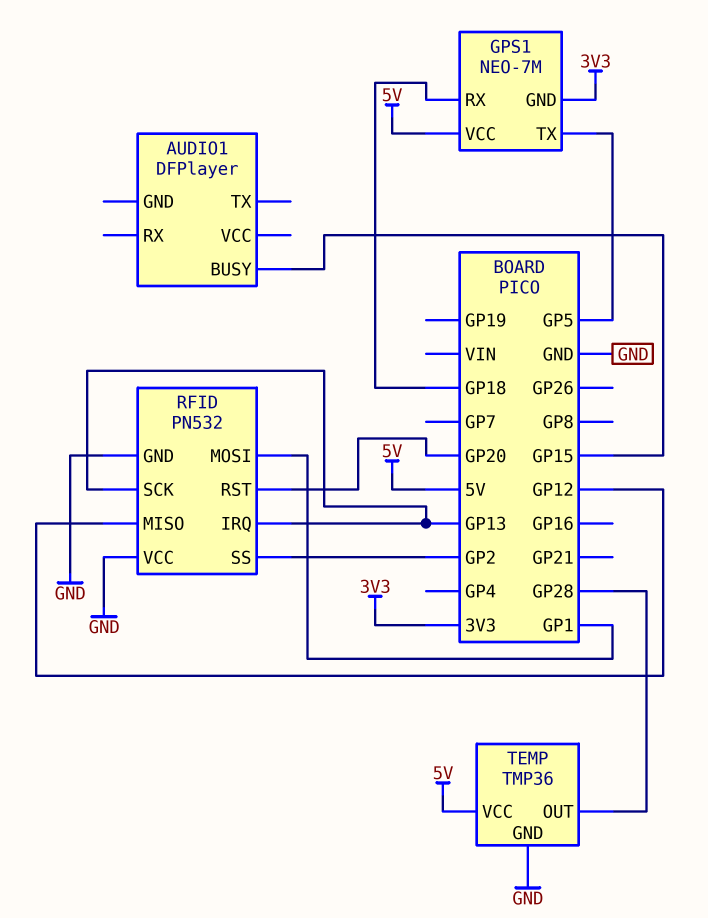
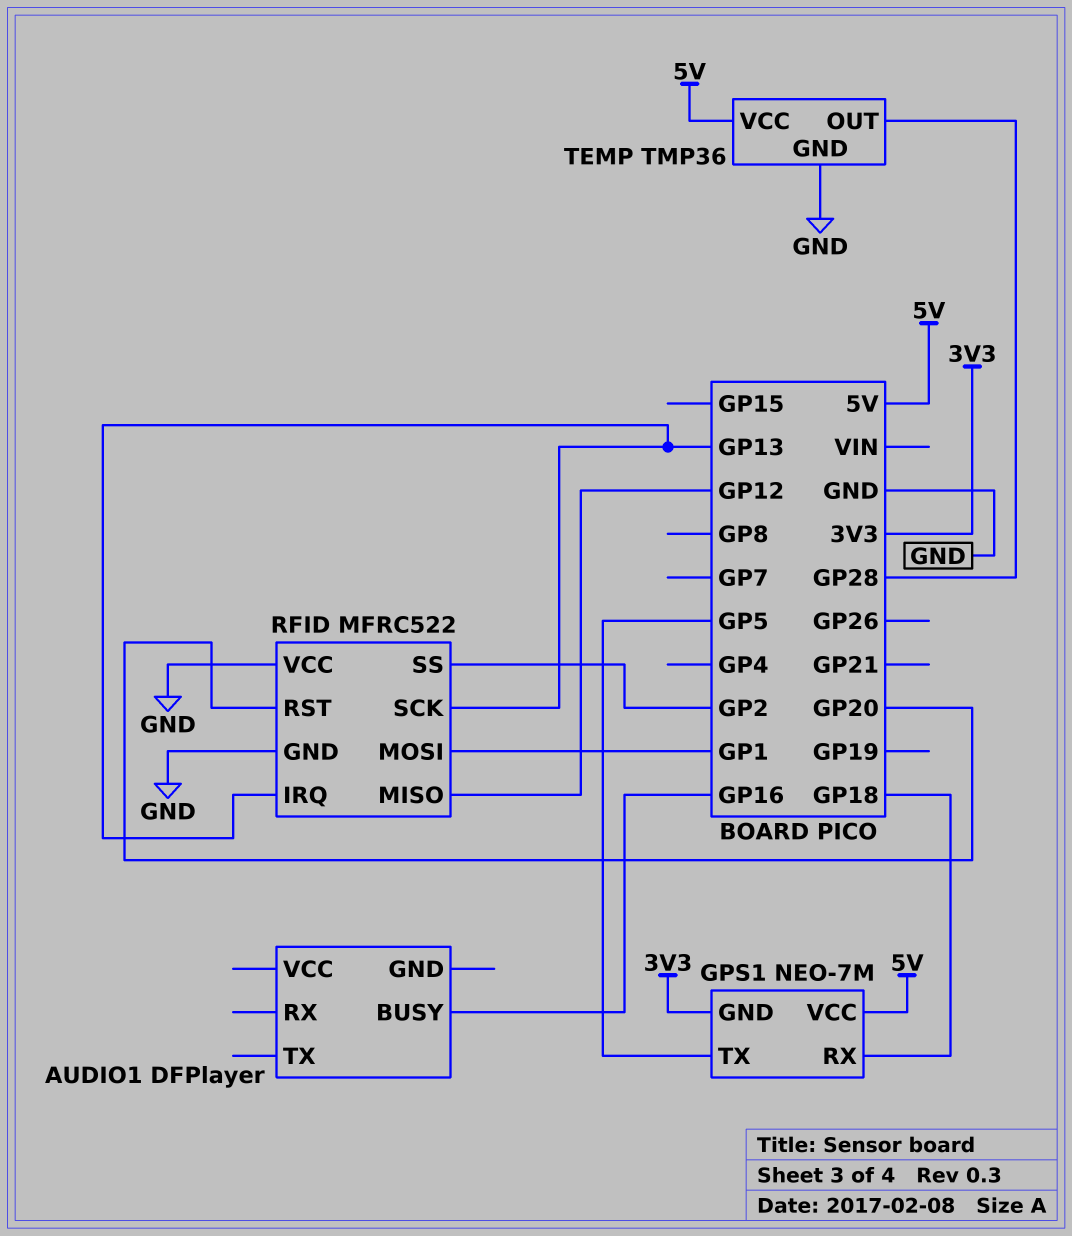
AUDIO1 pin BUSY: GP15 -> GP16
RFID: PN532 -> MFRC522

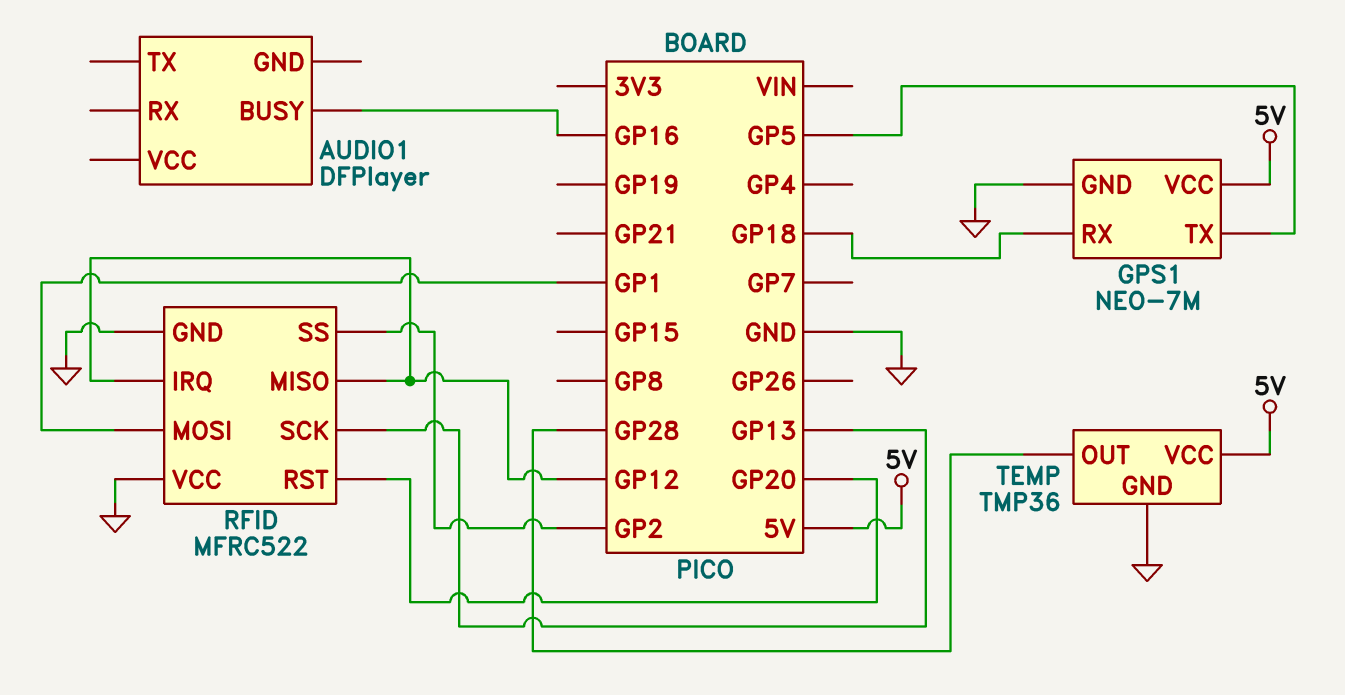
GPS1 pin GND: 3V3 -> GND
RFID pin IRQ: GP13 -> GP12

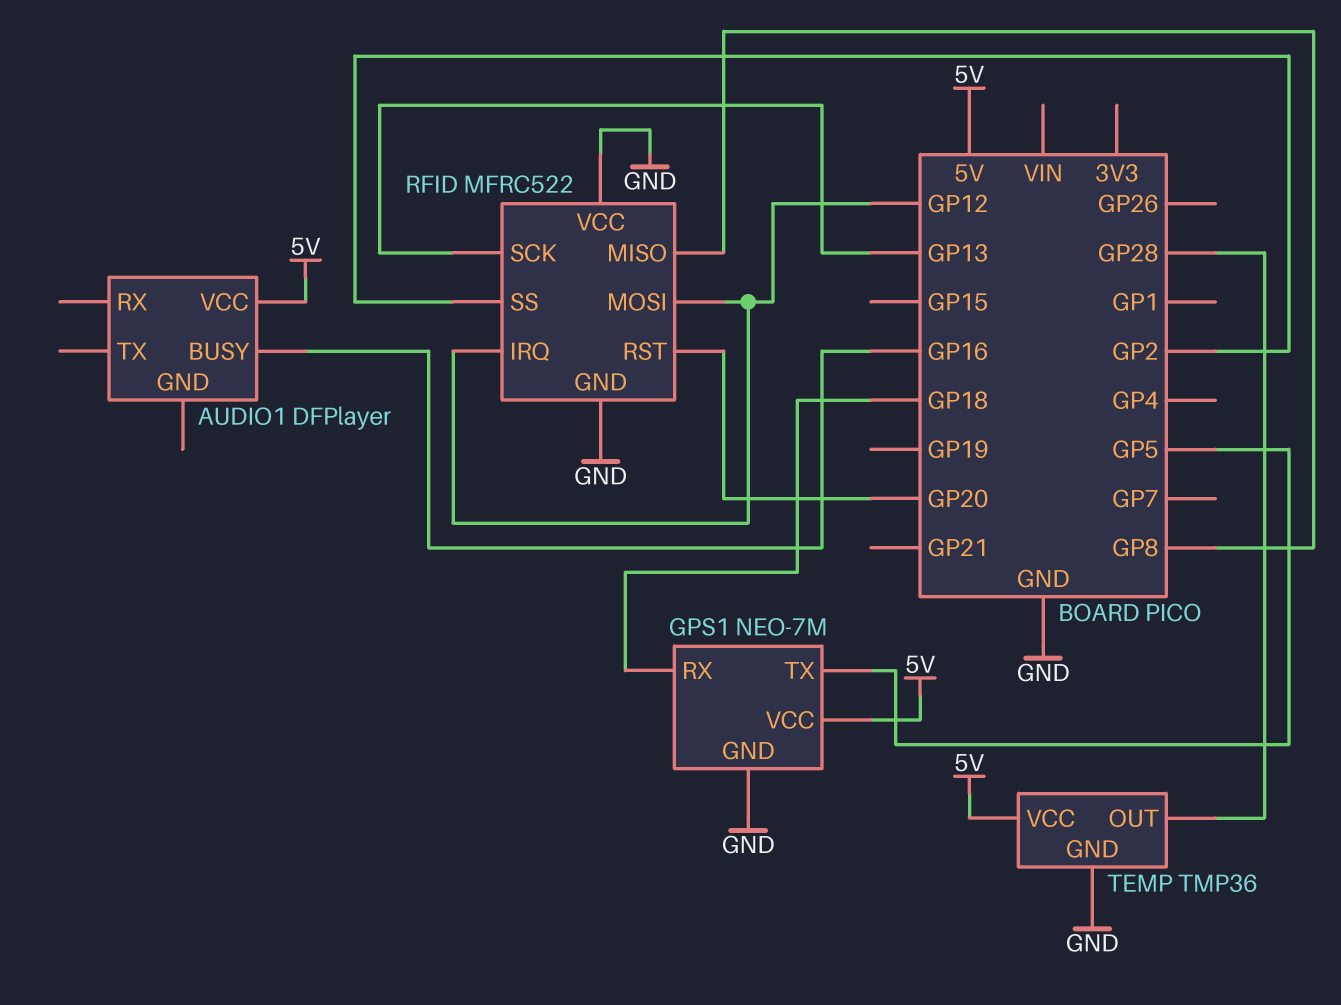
AUDIO1 pin VCC: none -> 5V
RFID pin MISO: GP12 -> GP8
RFID pin MOSI: GP1 -> GP12

